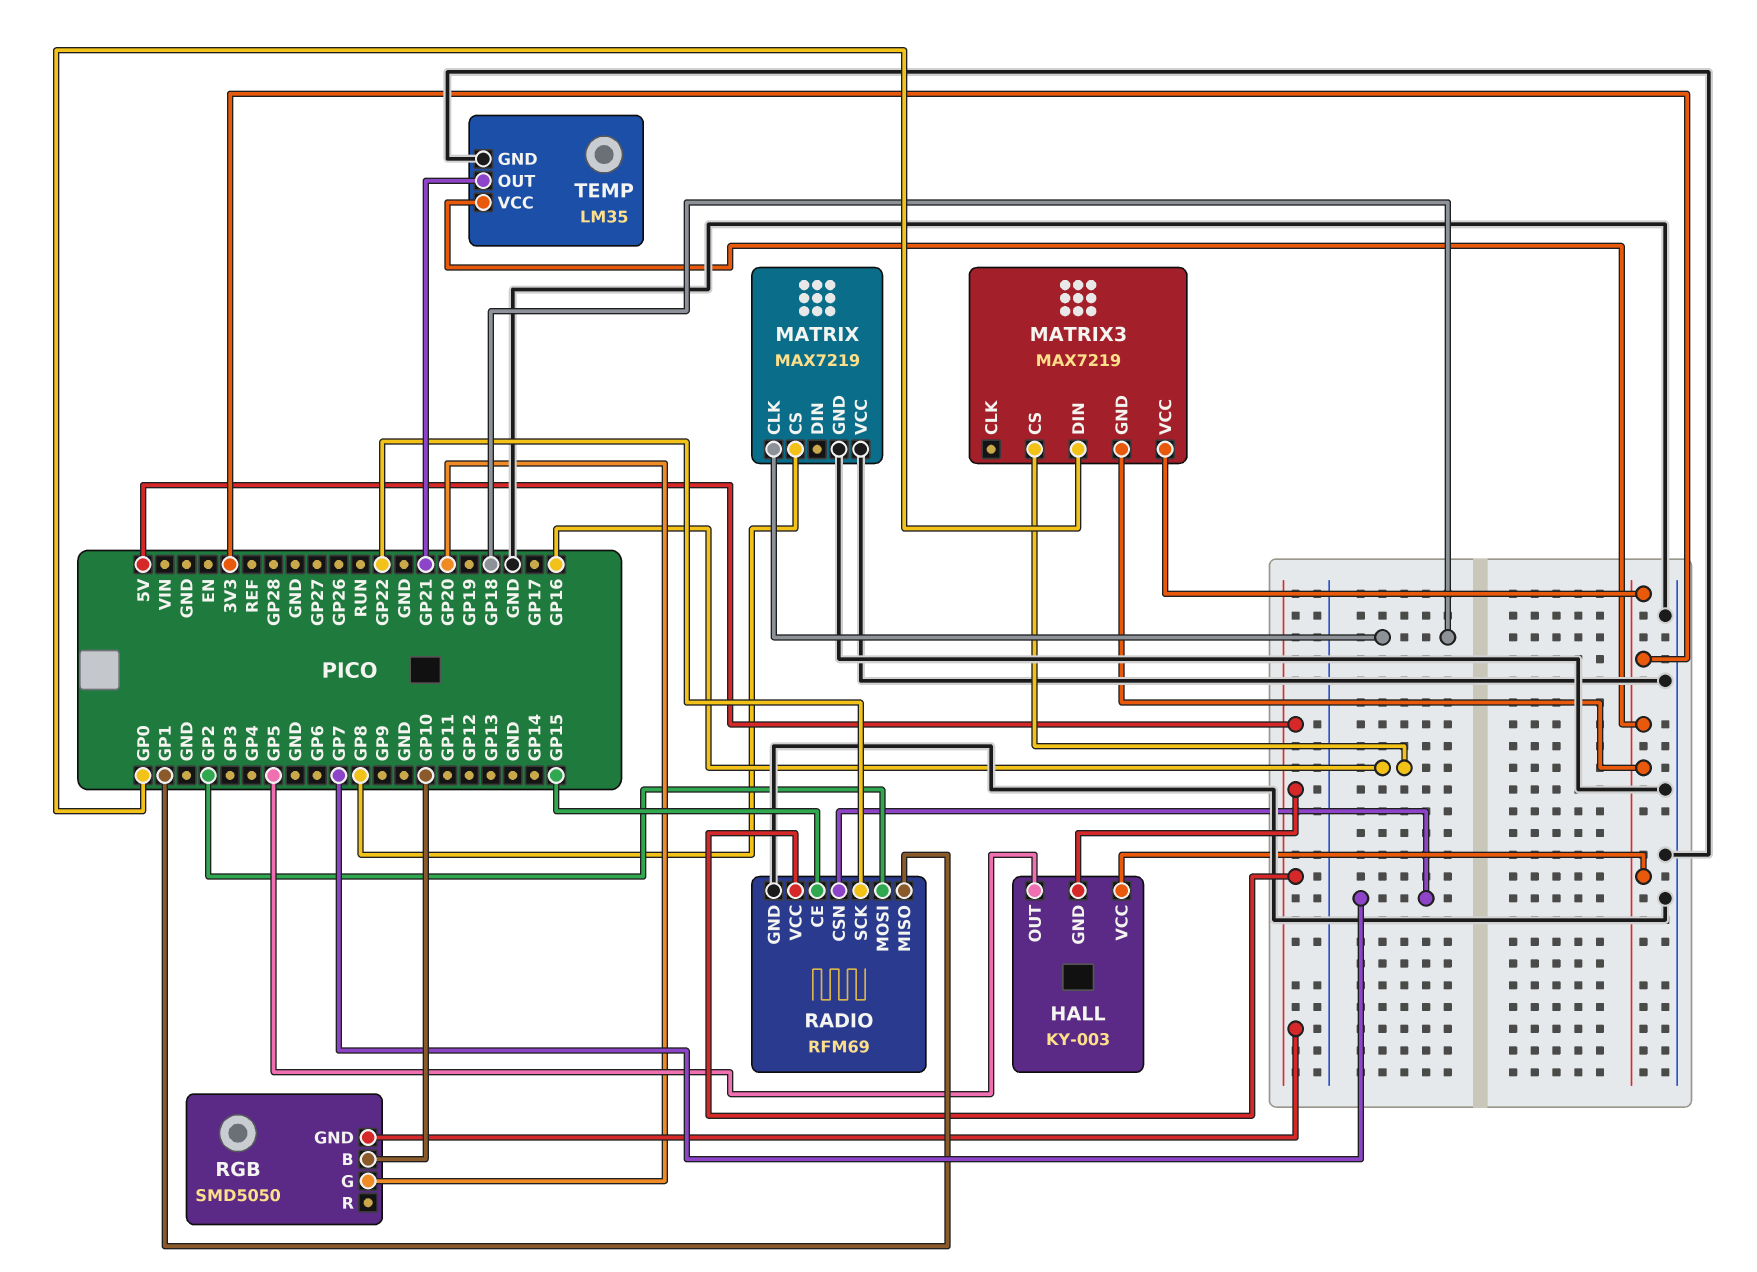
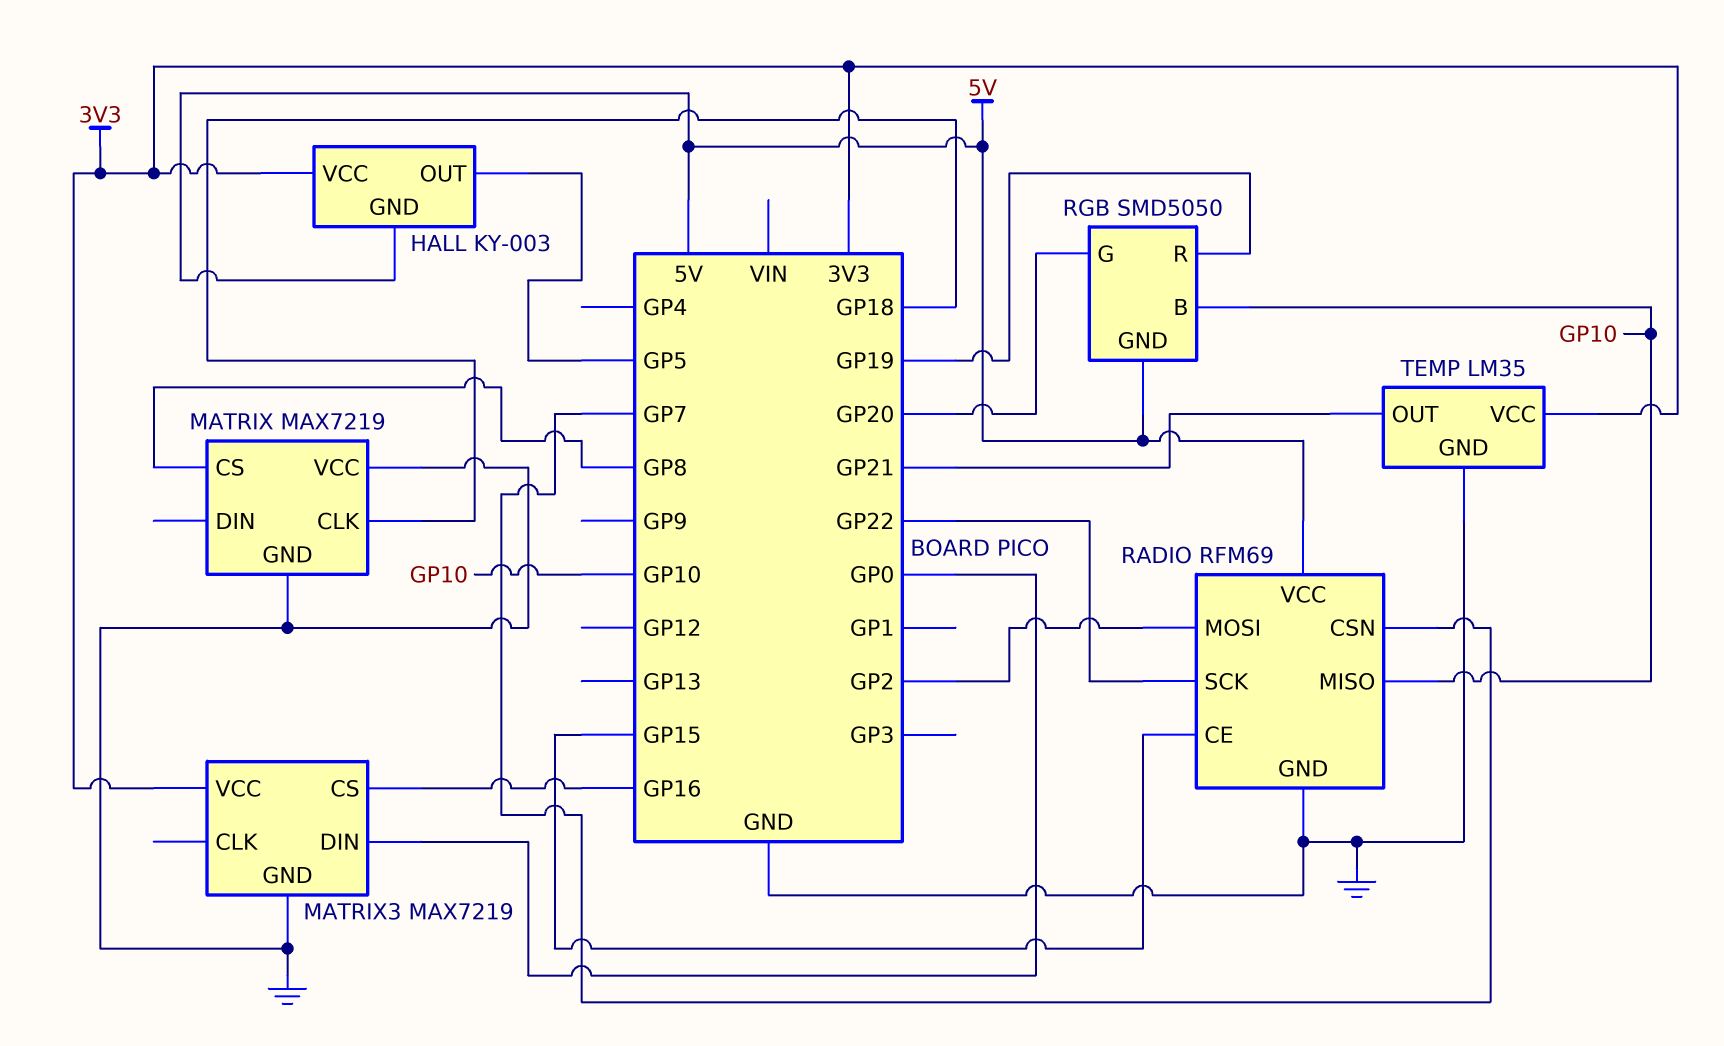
MATRIX3 pin GND: 3V3 -> GND
RADIO pin MISO: GP1 -> GP10
RGB pin R: none -> GP19

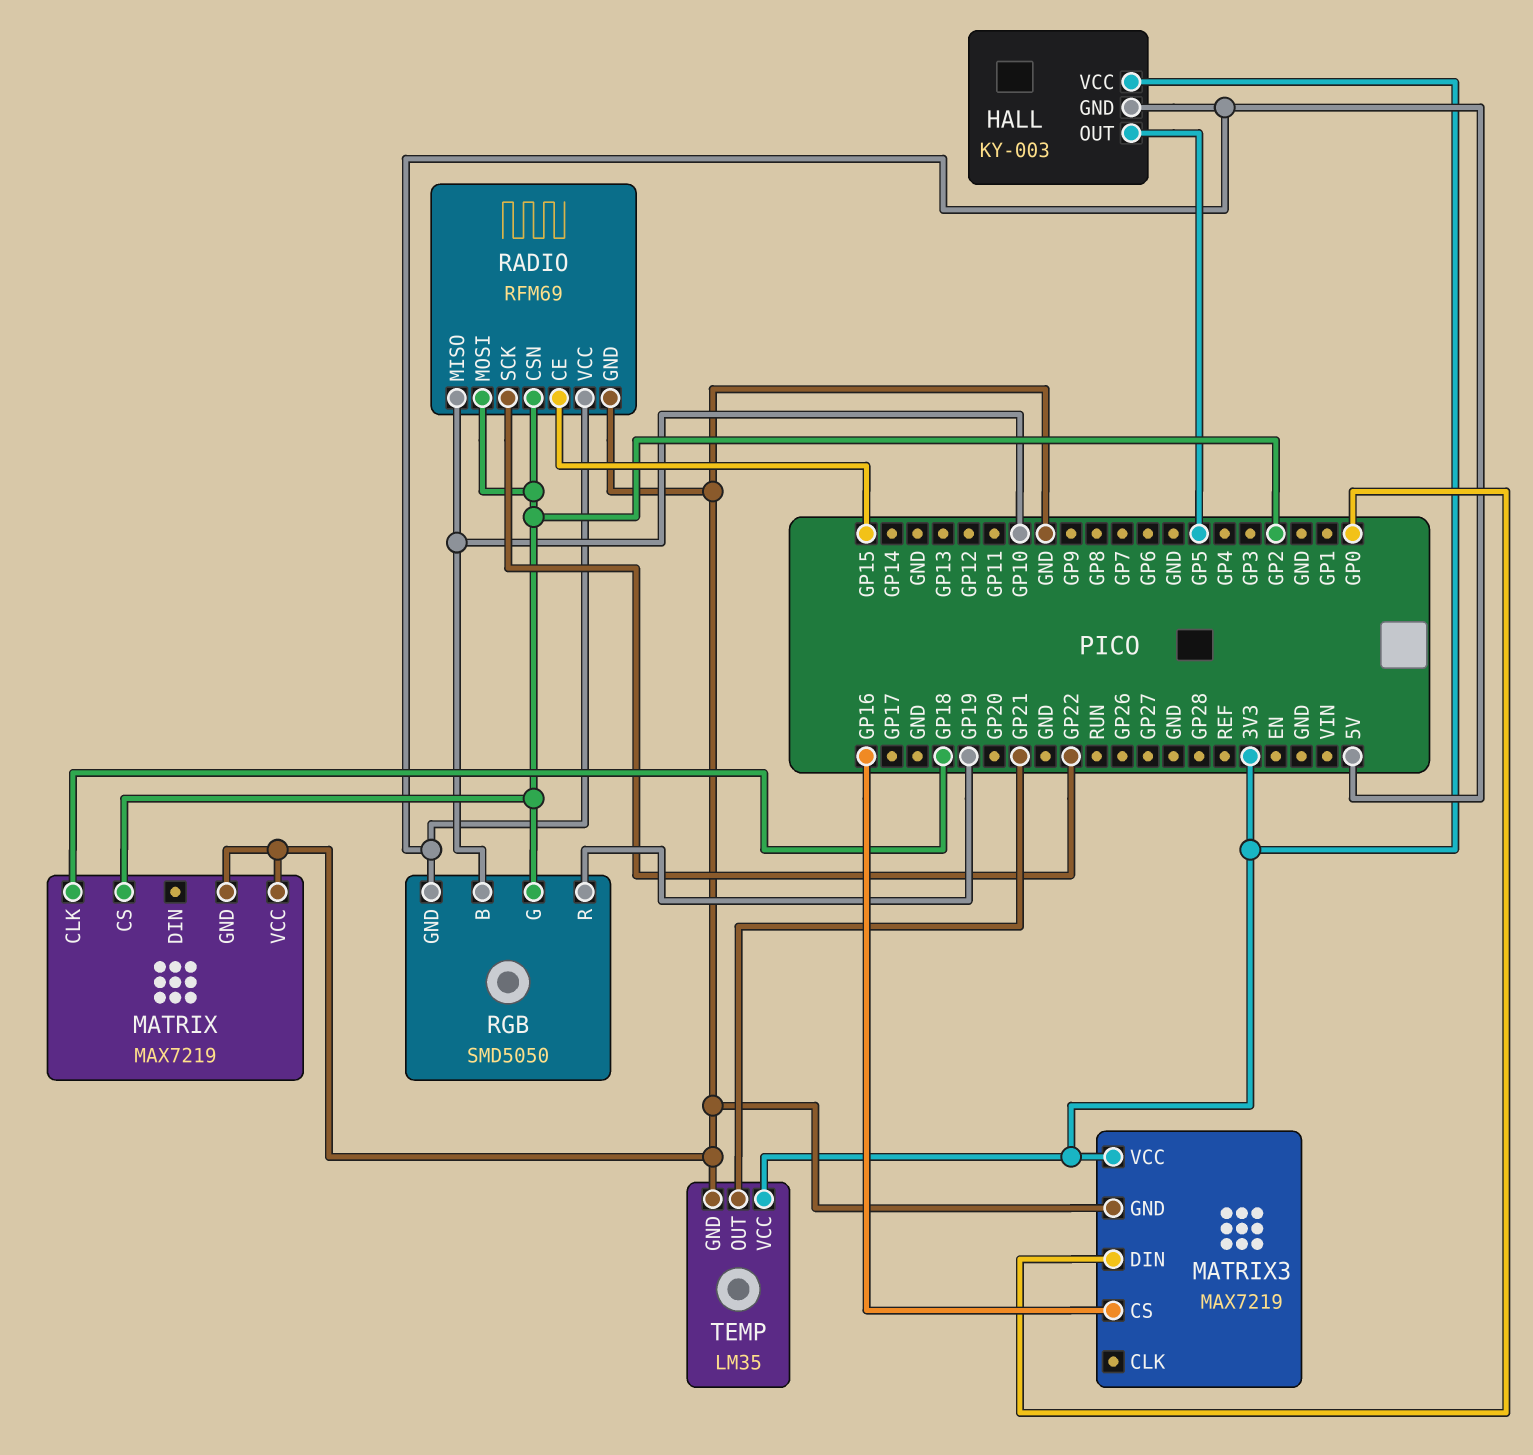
MATRIX pin CS: GP8 -> GP2
RADIO pin CSN: GP7 -> GP2
RGB pin G: GP20 -> GP2

